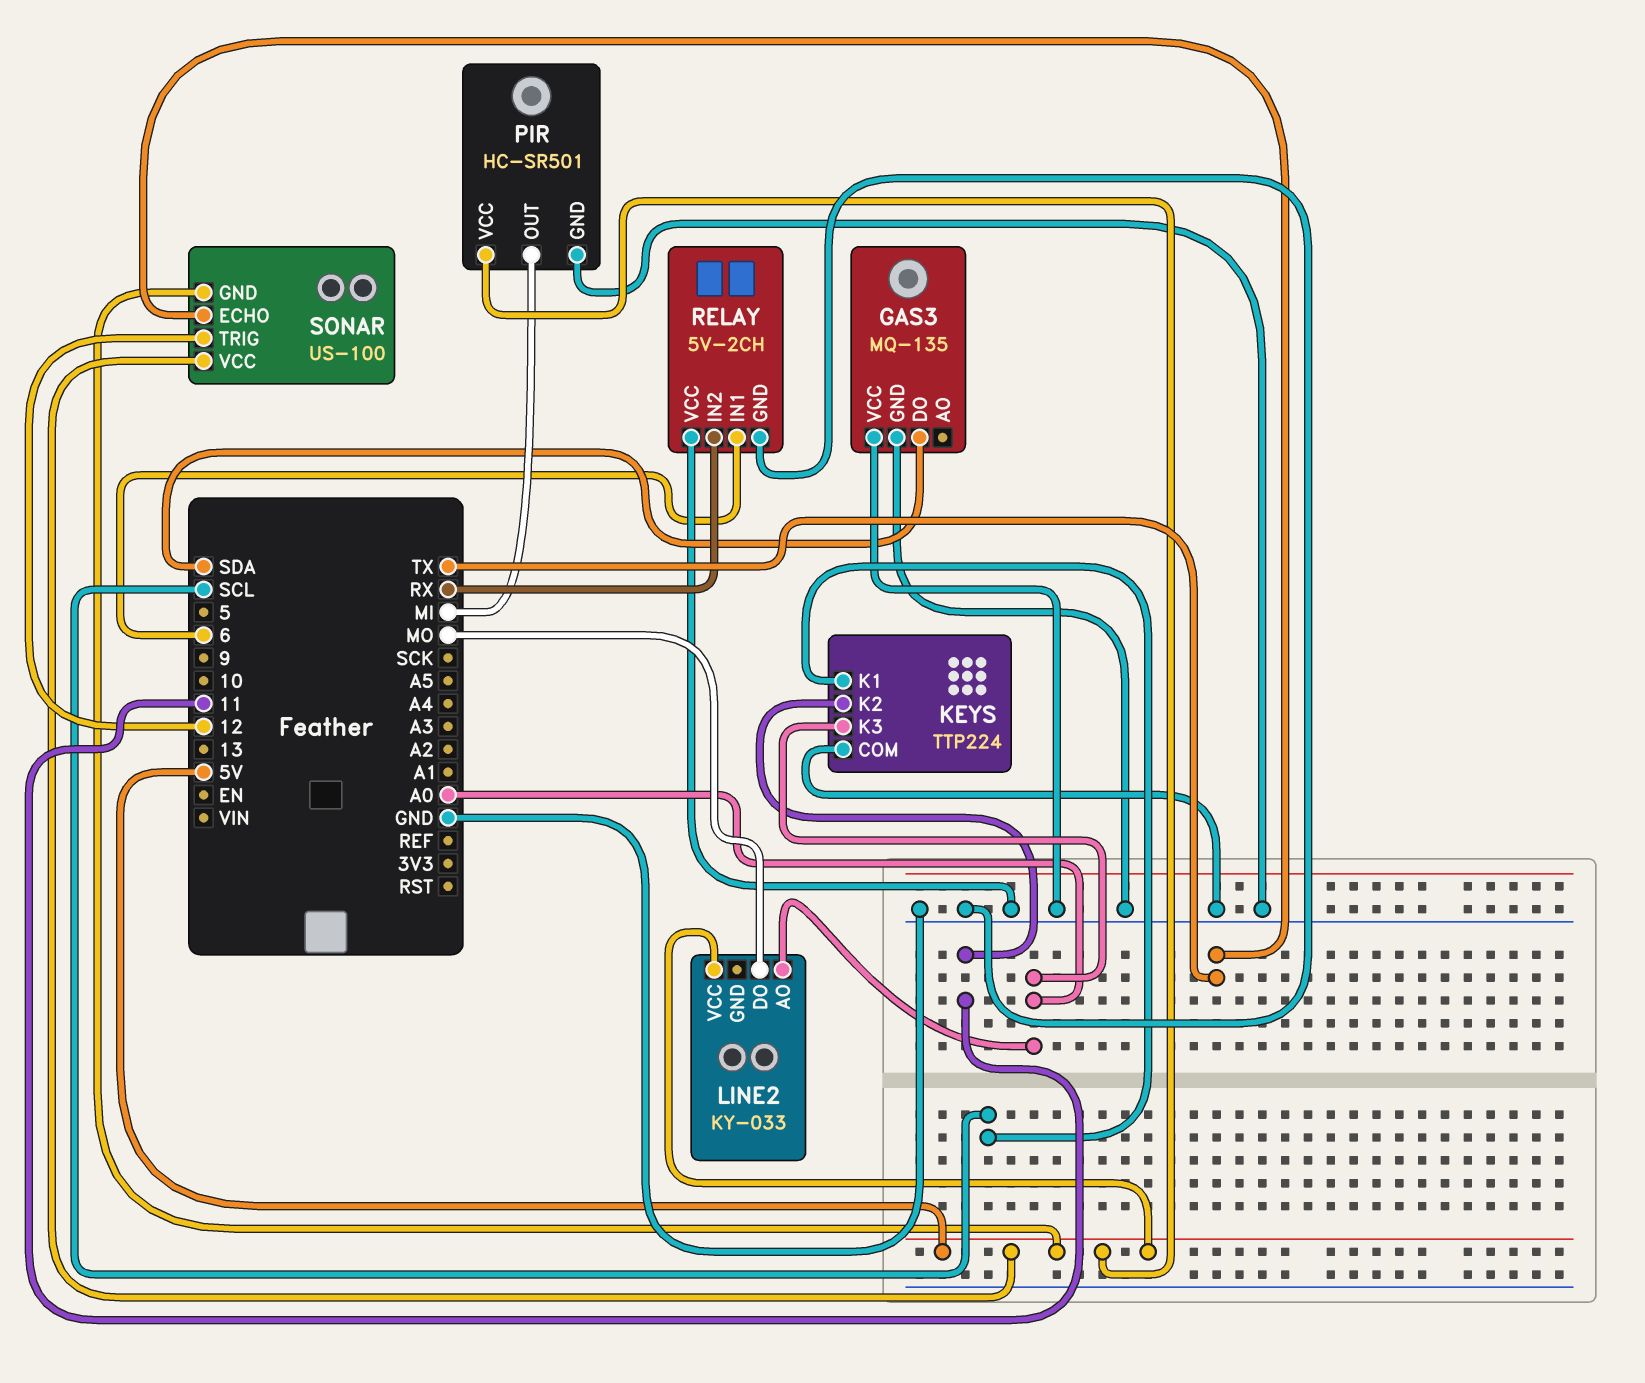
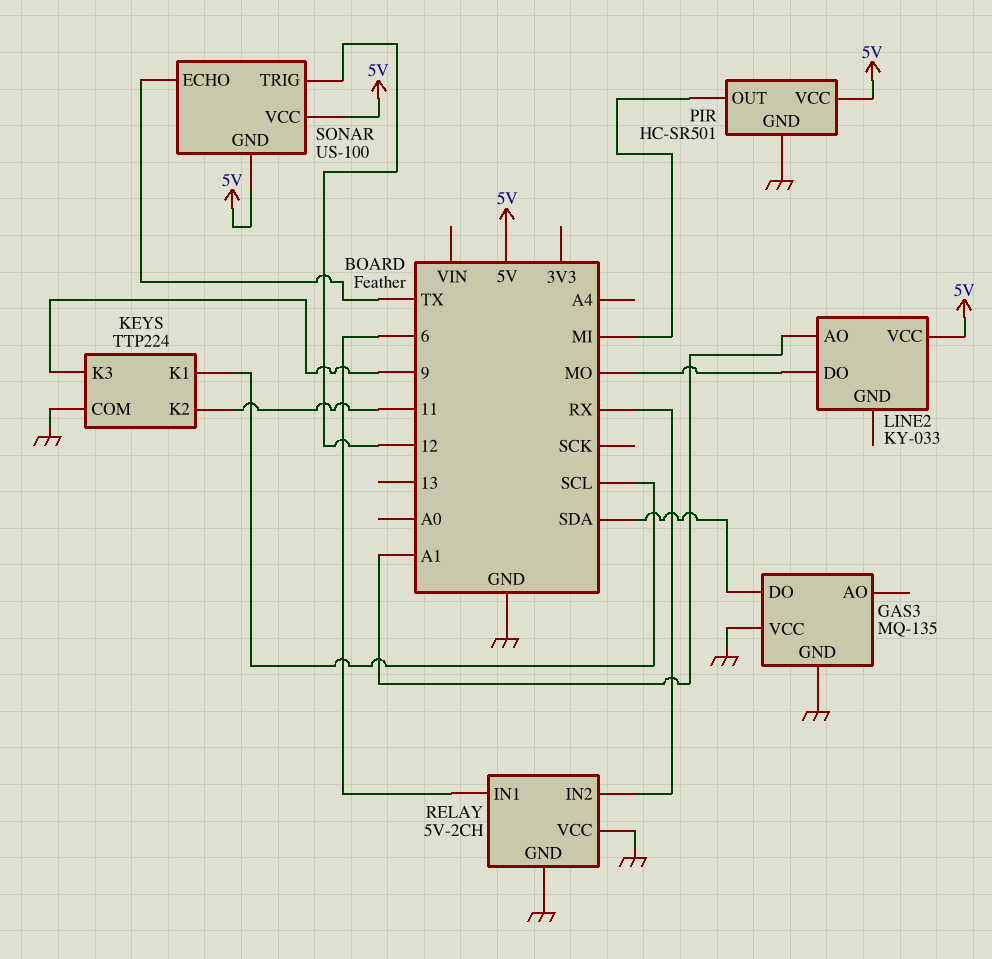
KEYS pin K3: A0 -> 9
LINE2 pin AO: A0 -> A1

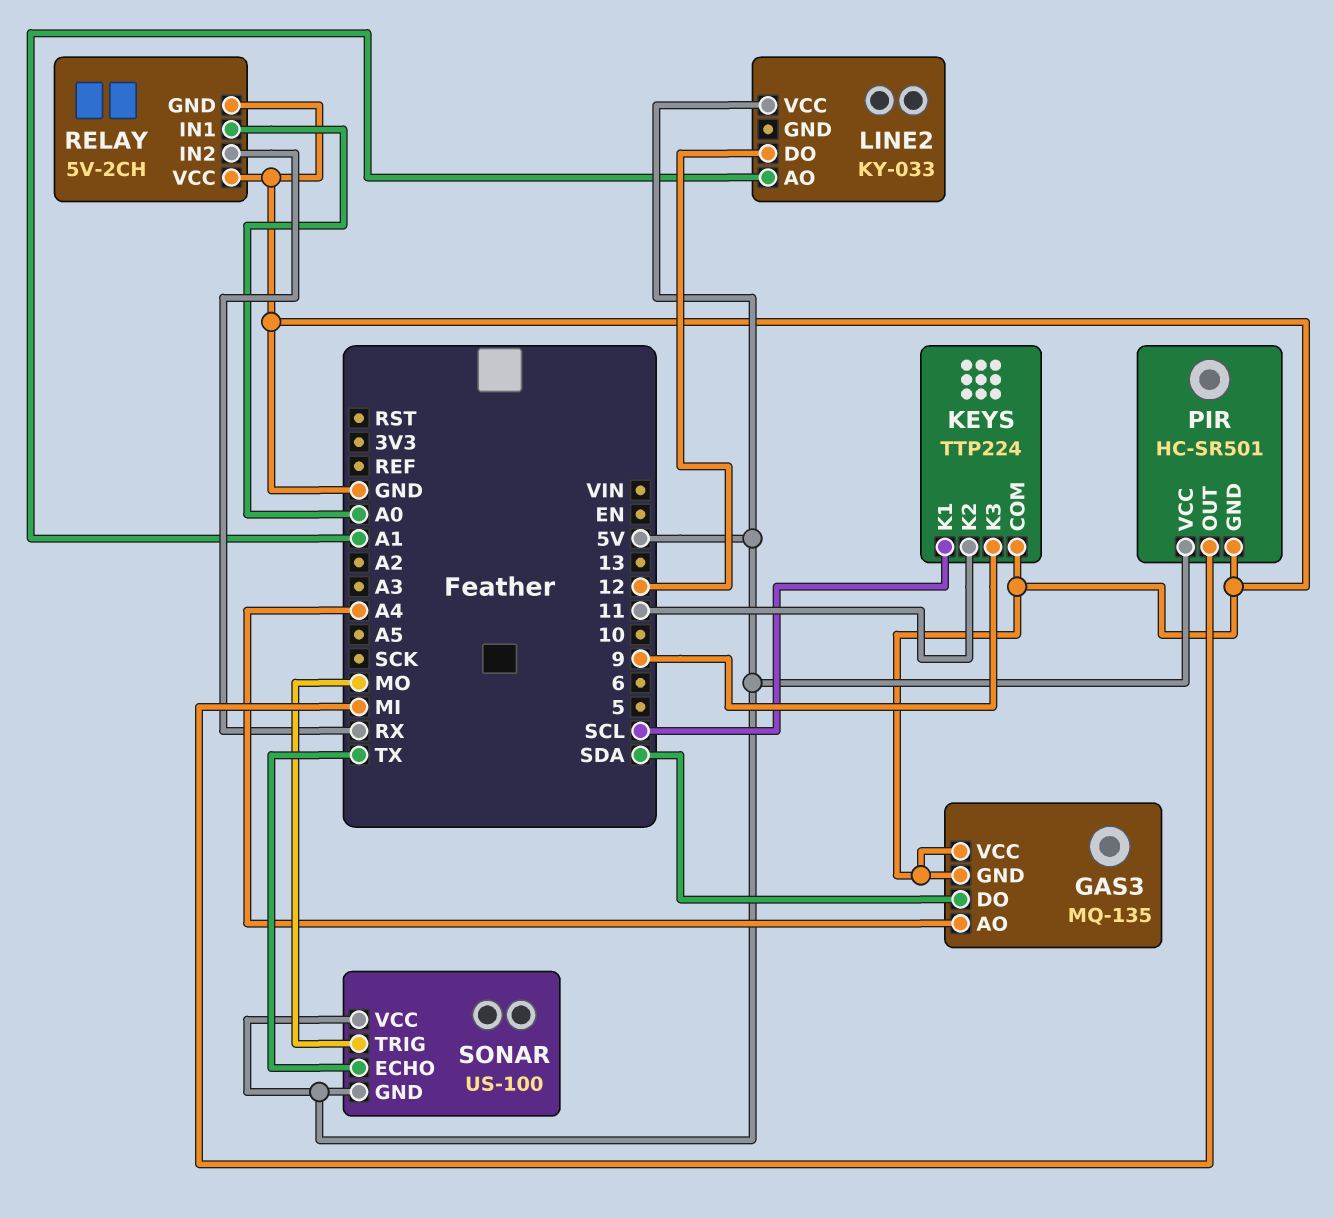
GAS3 pin AO: none -> A4
LINE2 pin DO: MO -> 12
RELAY pin IN1: 6 -> A0
SONAR pin TRIG: 12 -> MO

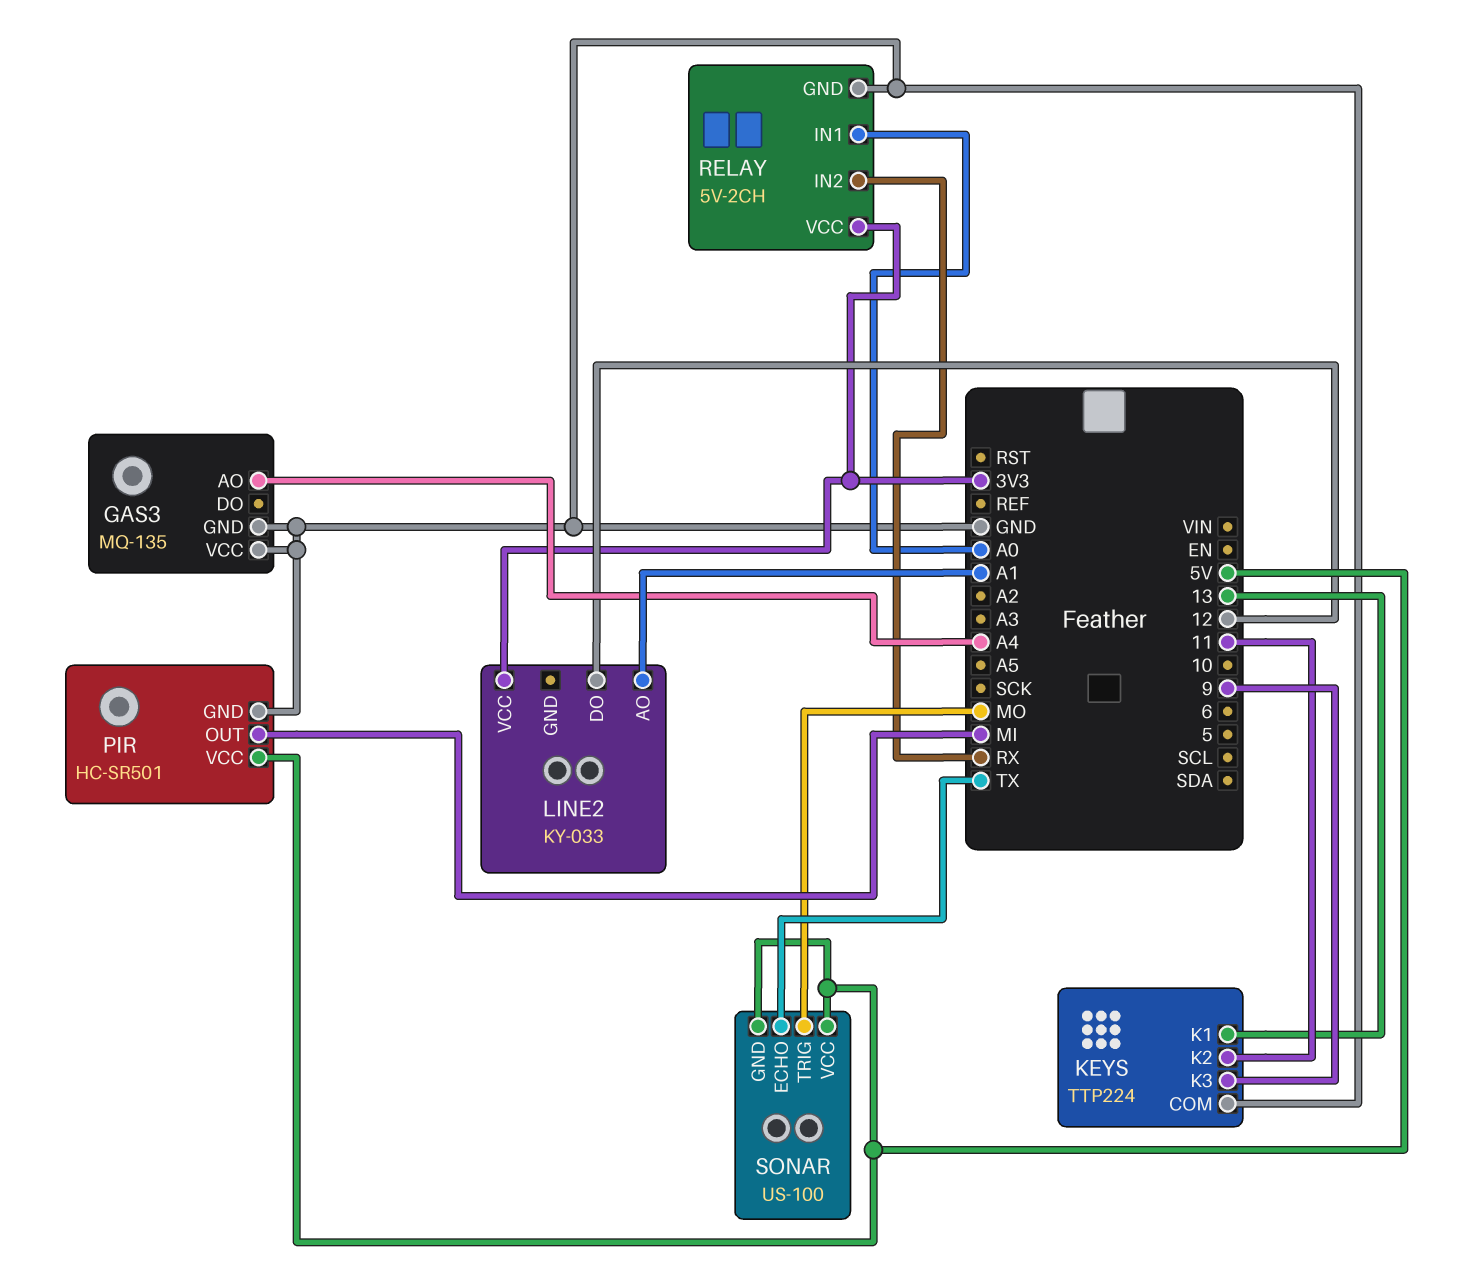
GAS3 pin DO: SDA -> none
KEYS pin K1: SCL -> 13
LINE2 pin VCC: 5V -> 3V3
RELAY pin VCC: GND -> 3V3

